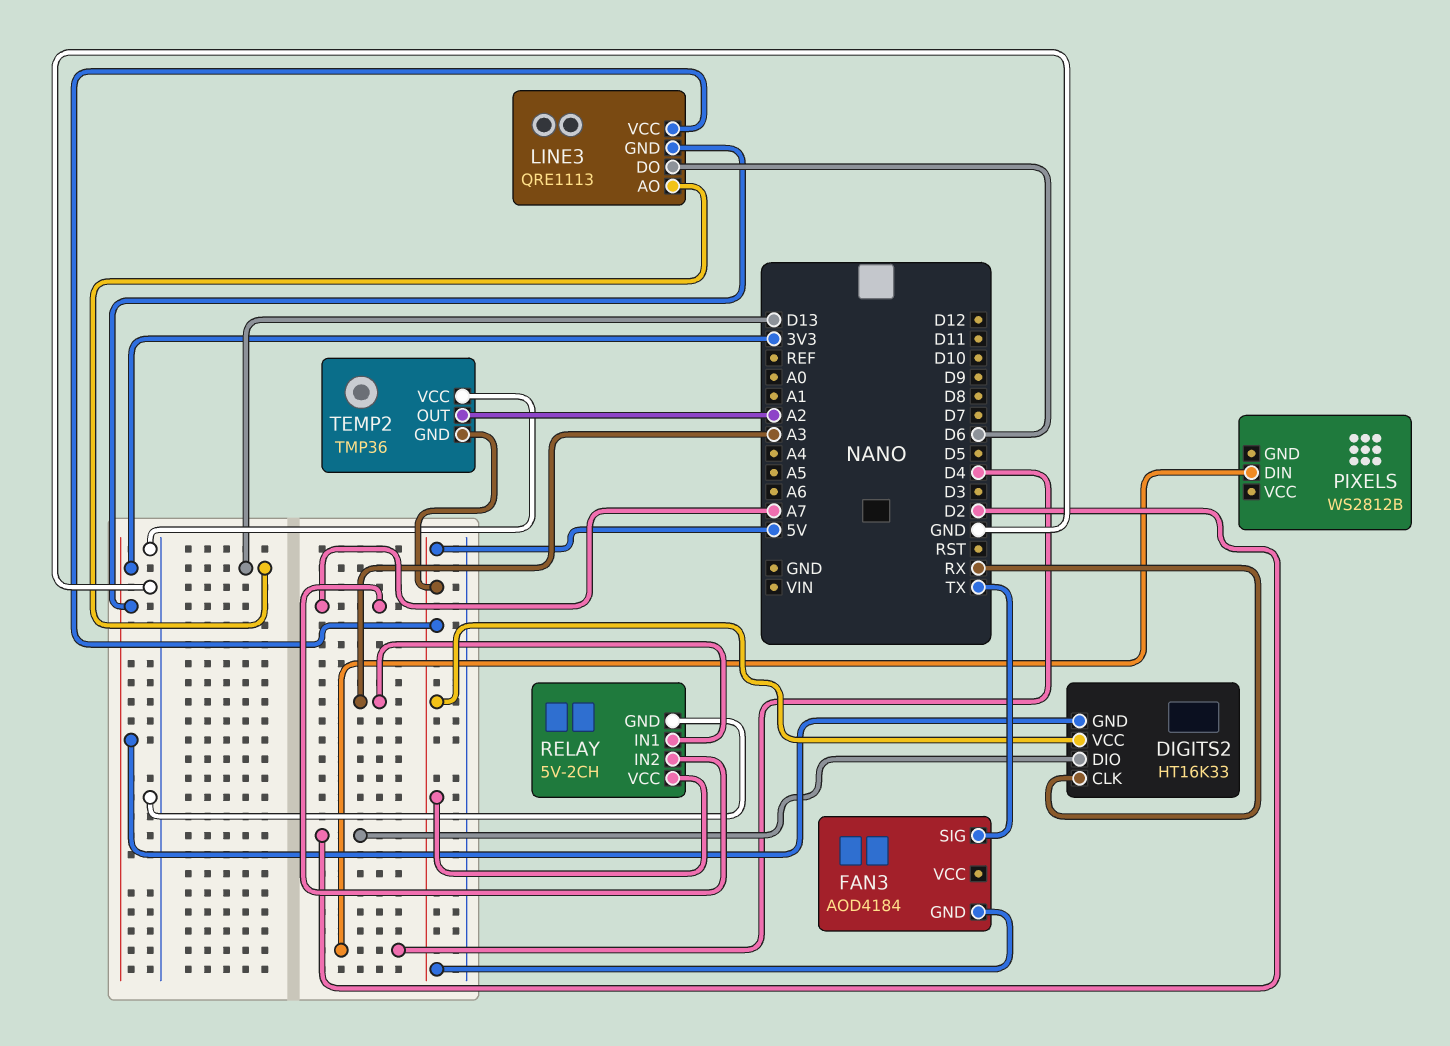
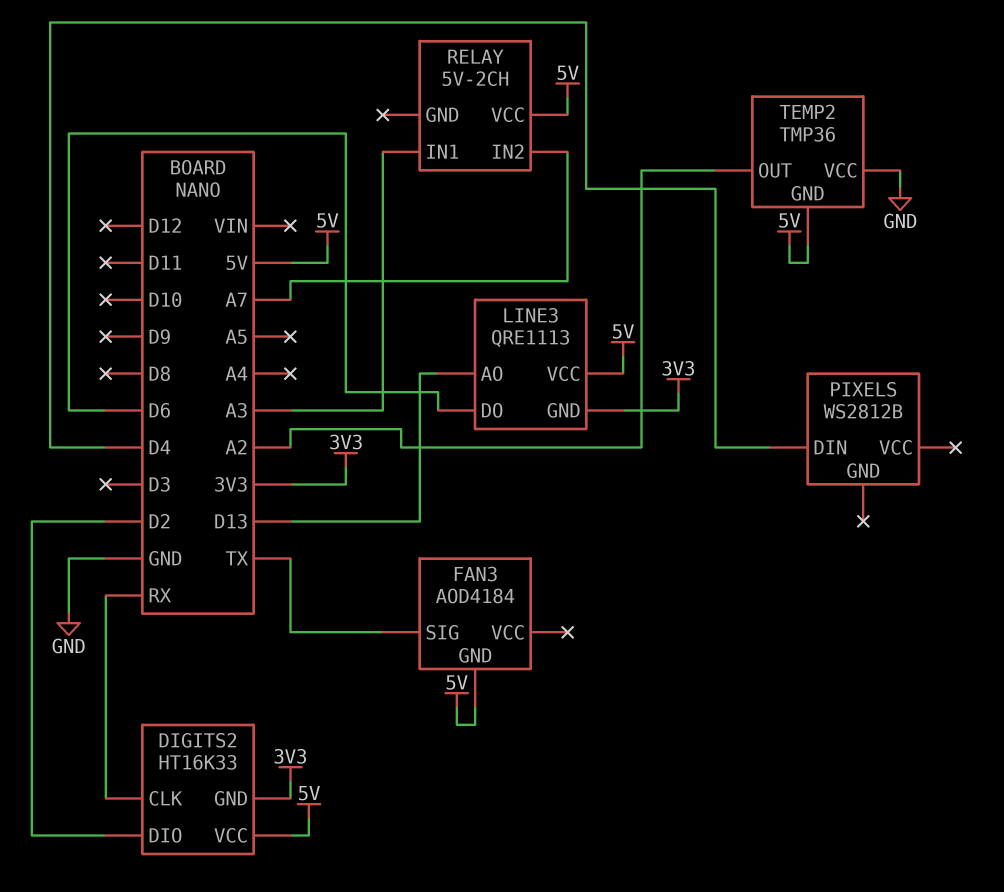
RELAY pin GND: GND -> none

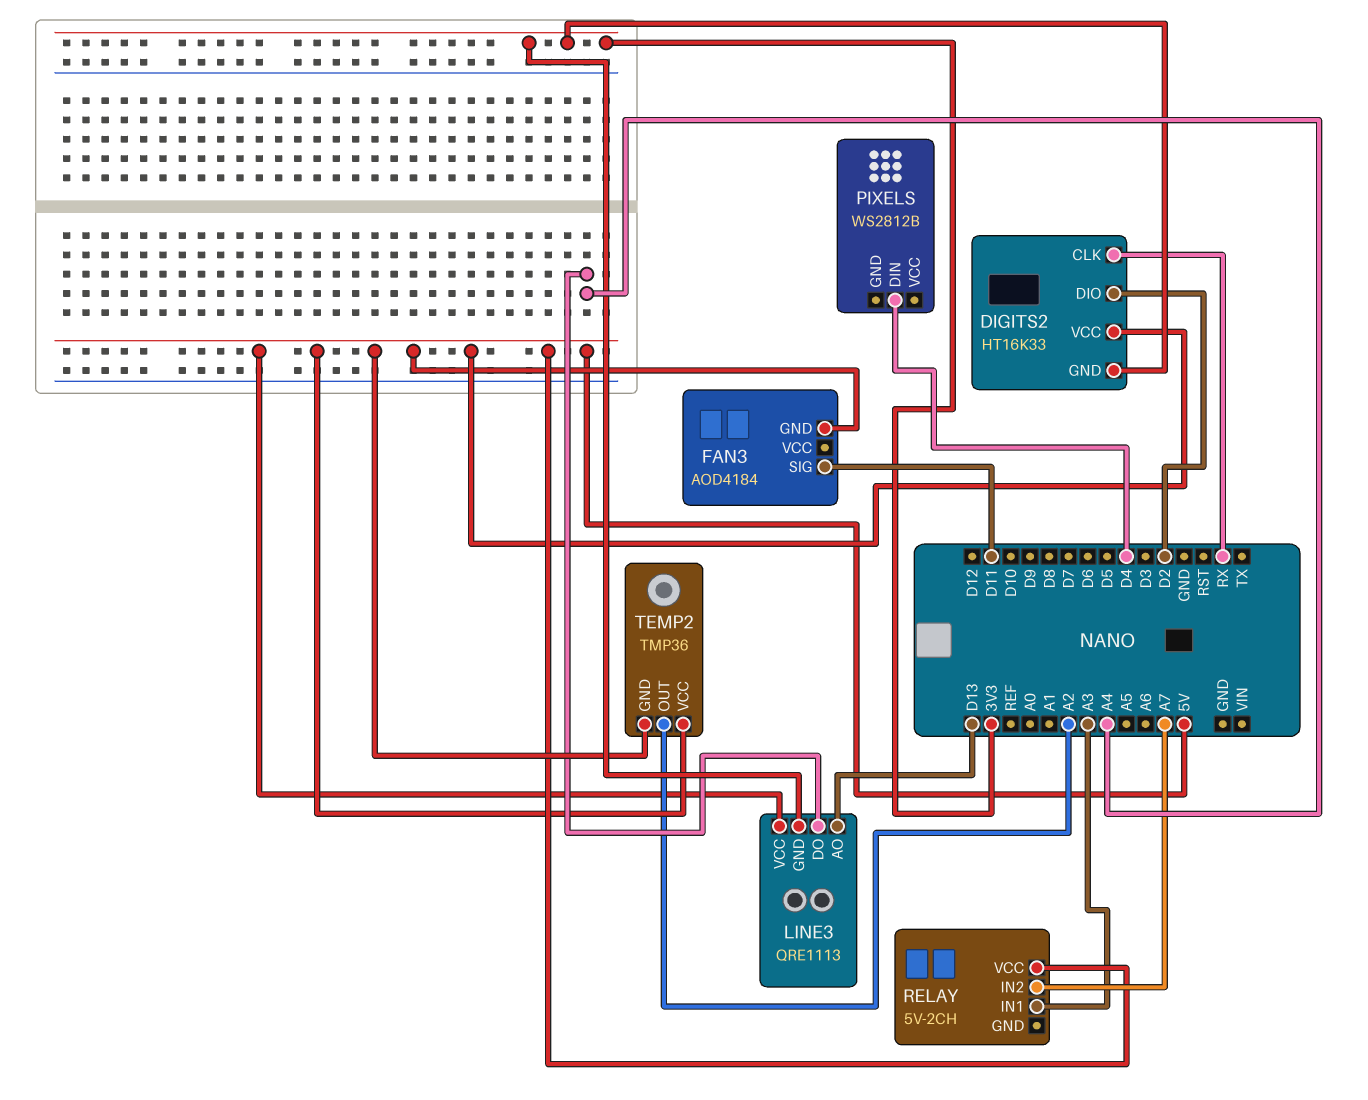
FAN3 pin SIG: TX -> D11
LINE3 pin DO: D6 -> A4
TEMP2 pin VCC: GND -> 5V

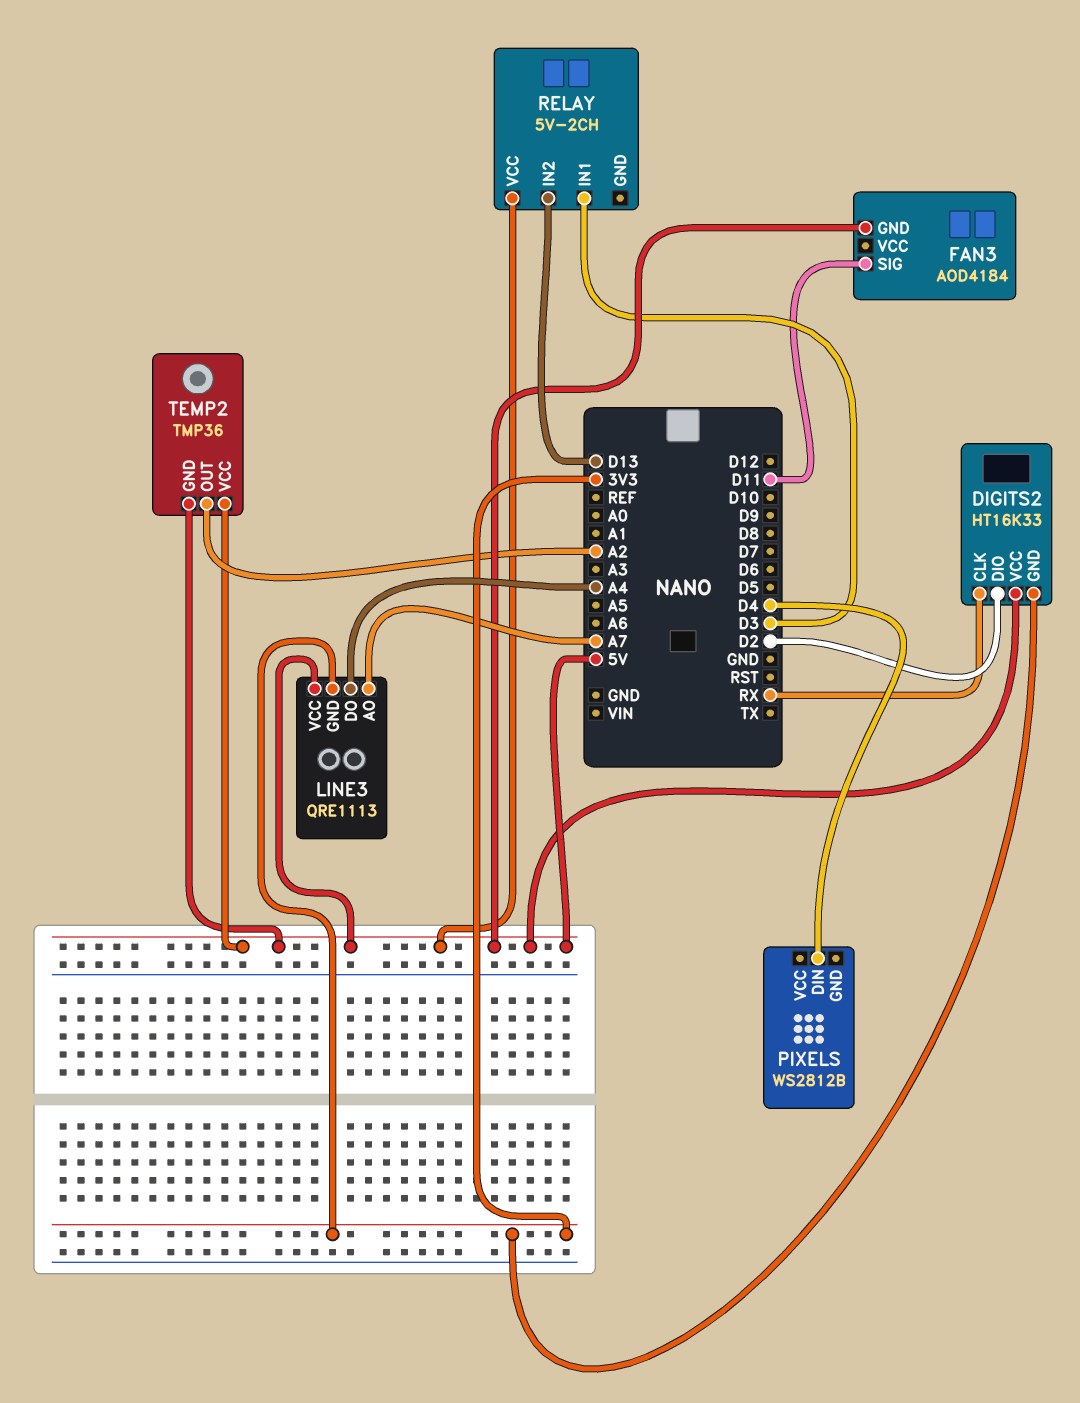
LINE3 pin AO: D13 -> A7
RELAY pin IN1: A3 -> D3
RELAY pin IN2: A7 -> D13

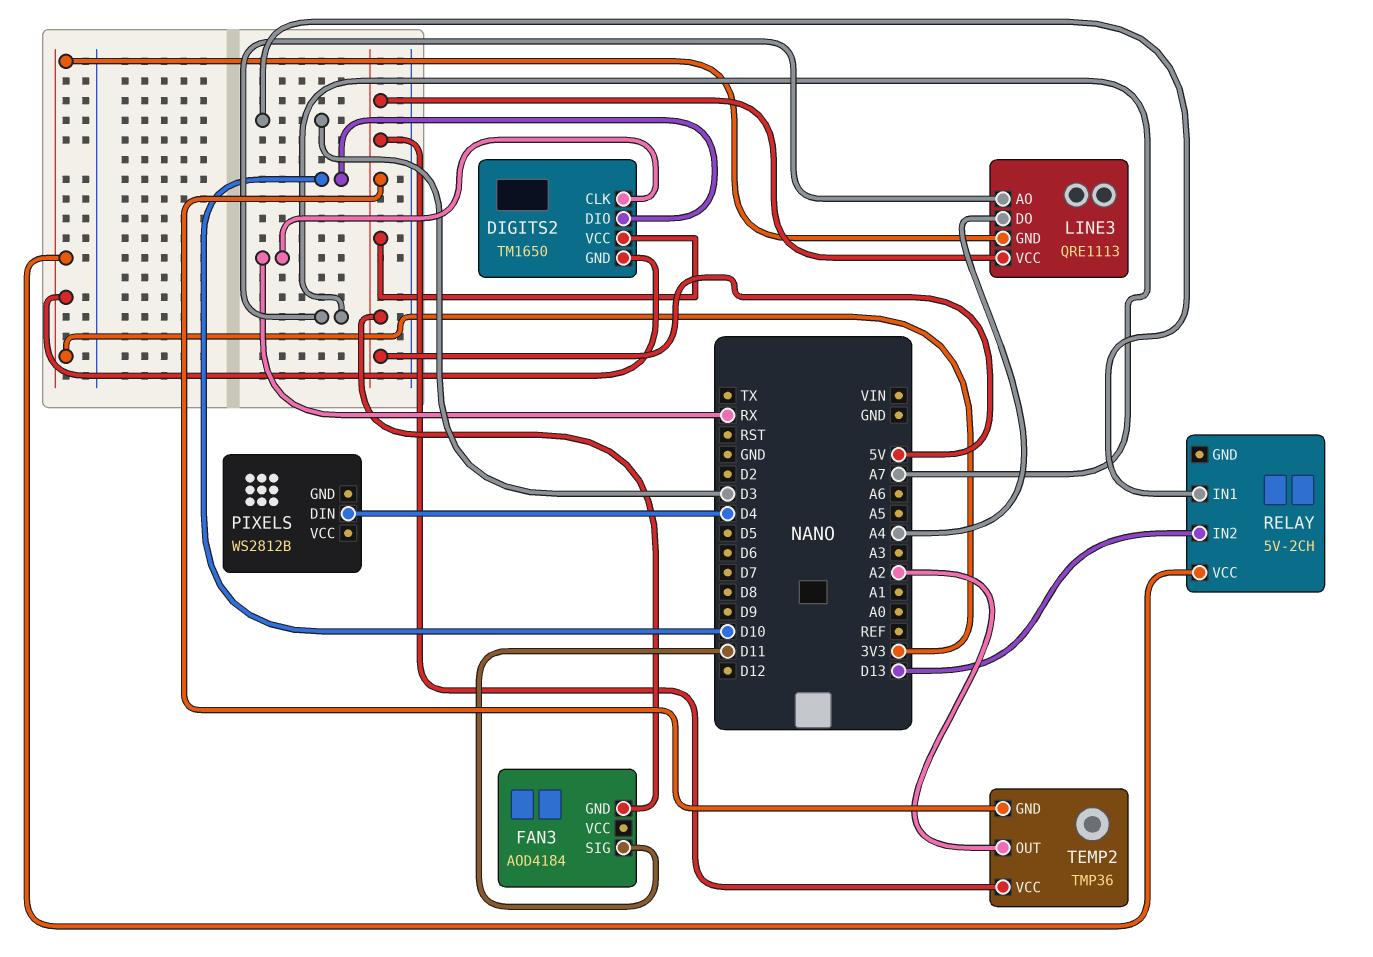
DIGITS2: HT16K33 -> TM1650
DIGITS2 pin DIO: D2 -> D10
RELAY pin VCC: 5V -> 3V3

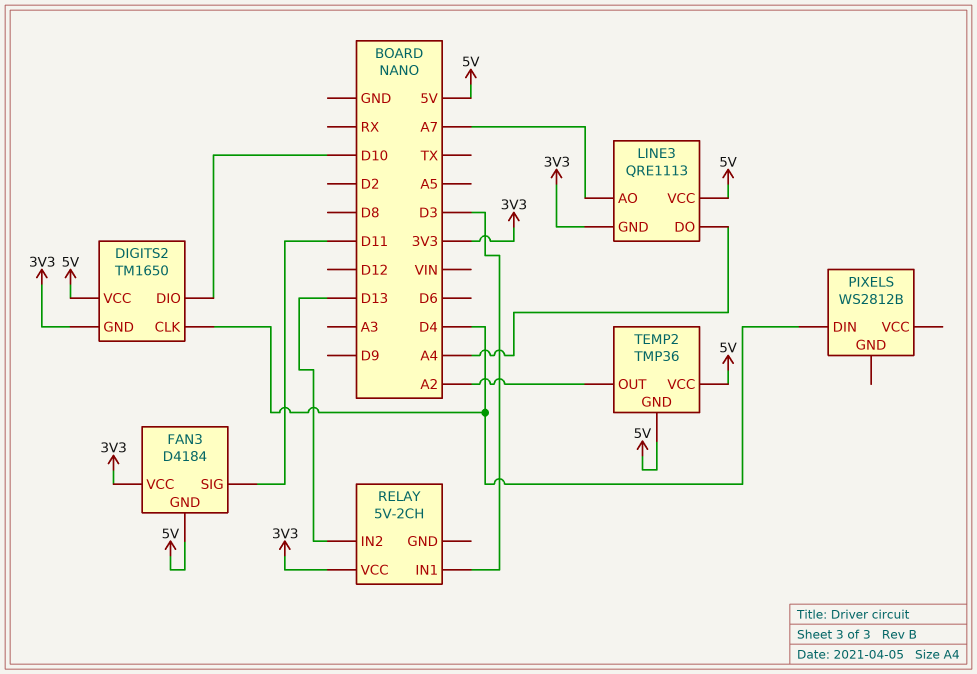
DIGITS2 pin CLK: RX -> D4
FAN3: AOD4184 -> D4184
FAN3 pin VCC: none -> 3V3

